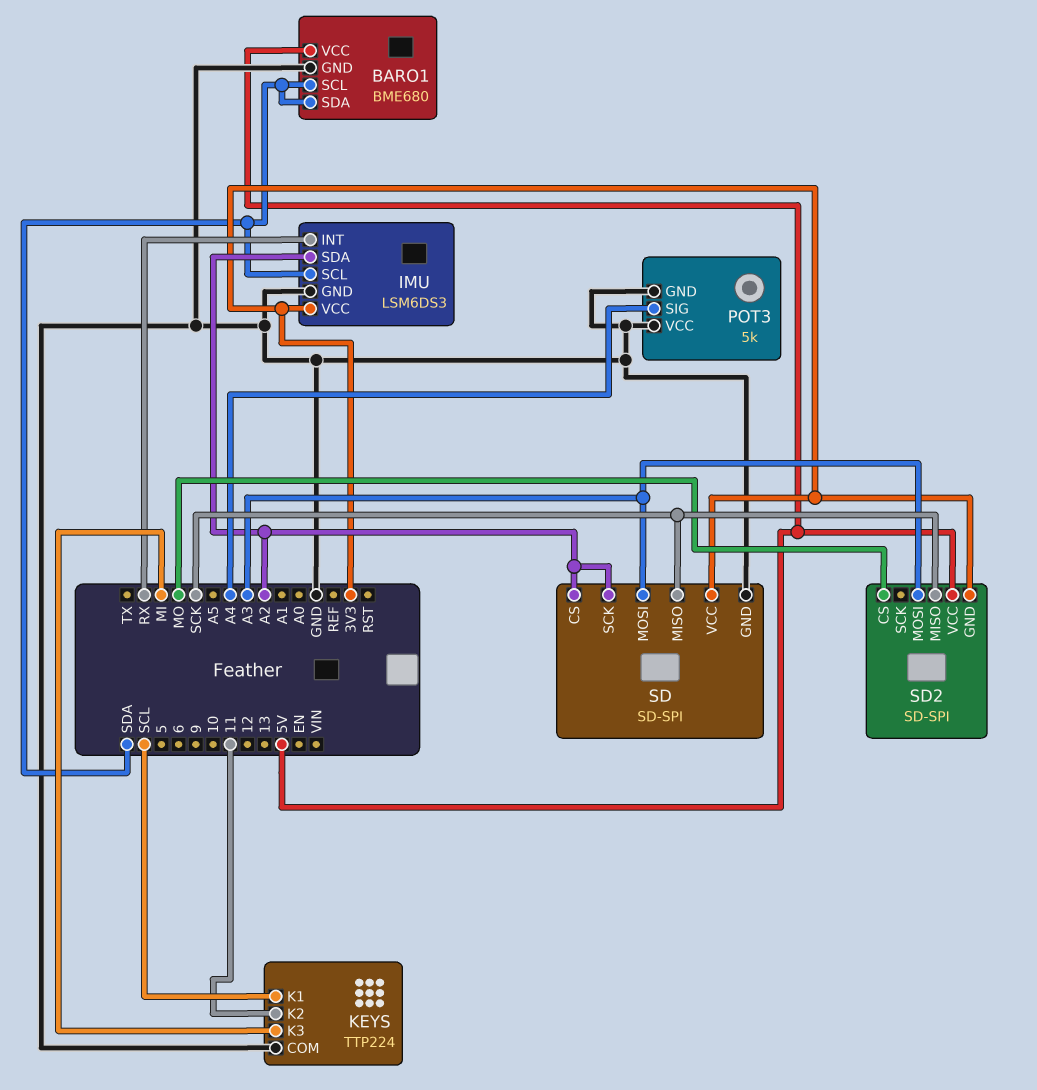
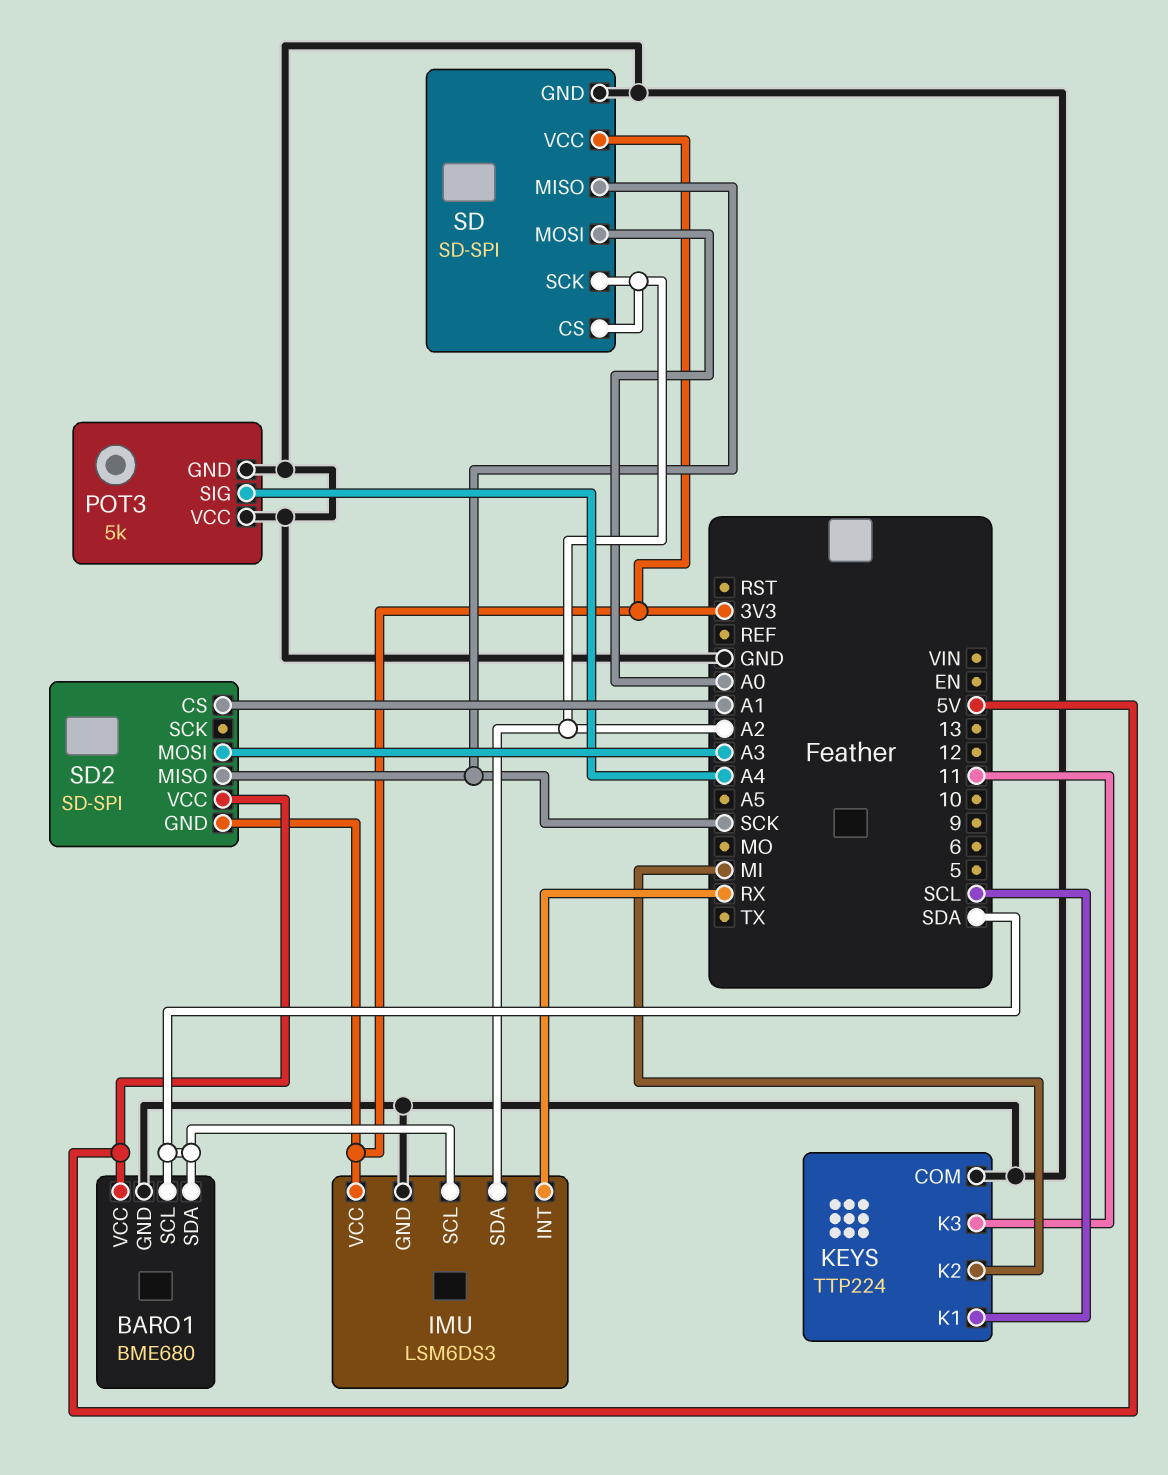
KEYS pin K2: 11 -> MI
KEYS pin K3: MI -> 11
SD pin MOSI: A3 -> A0
SD2 pin CS: MO -> A1

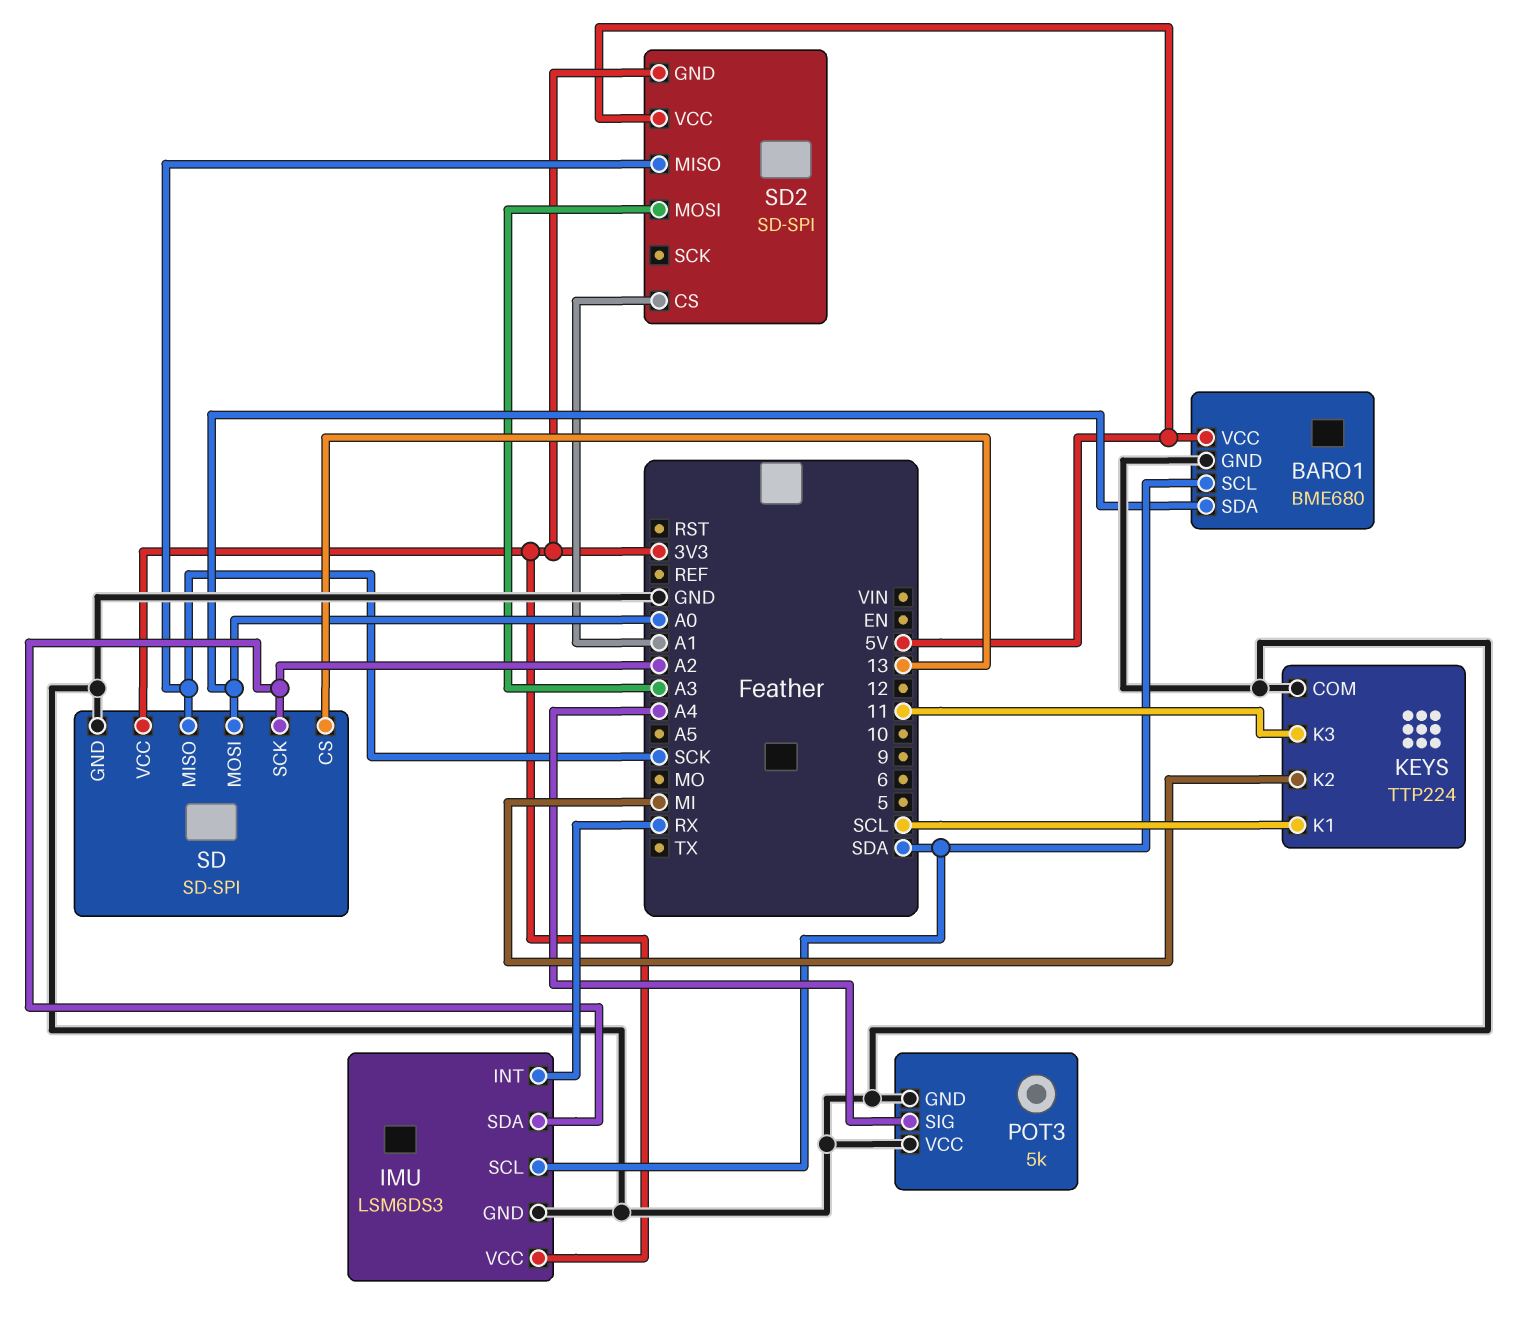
BARO1 pin SDA: SDA -> A0
SD pin CS: A2 -> 13

